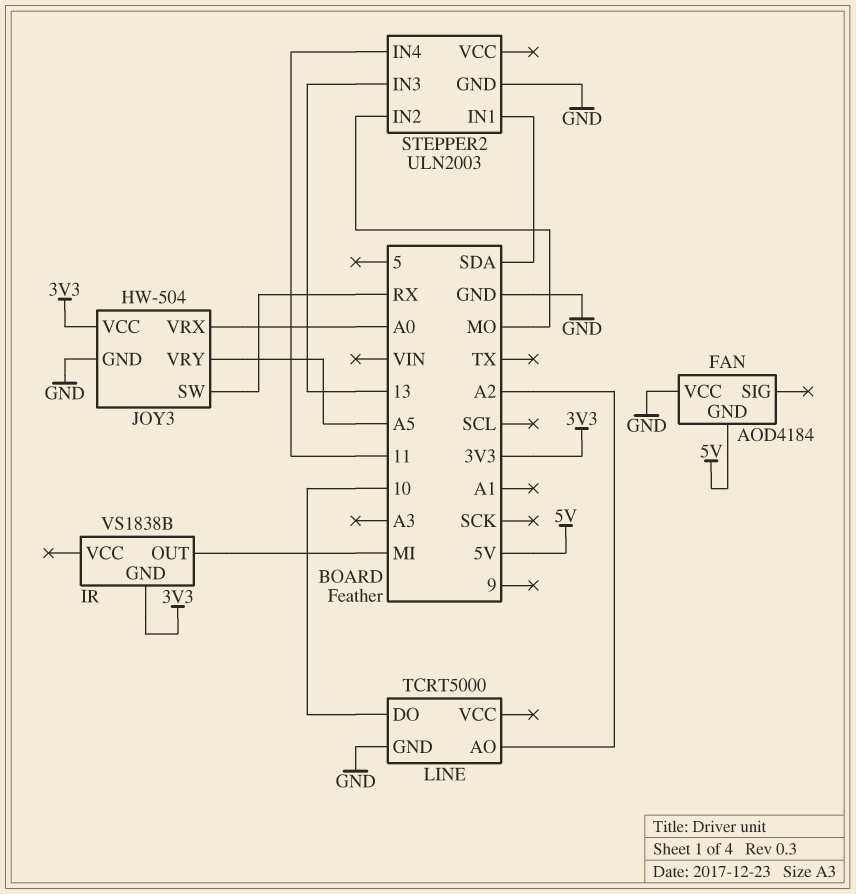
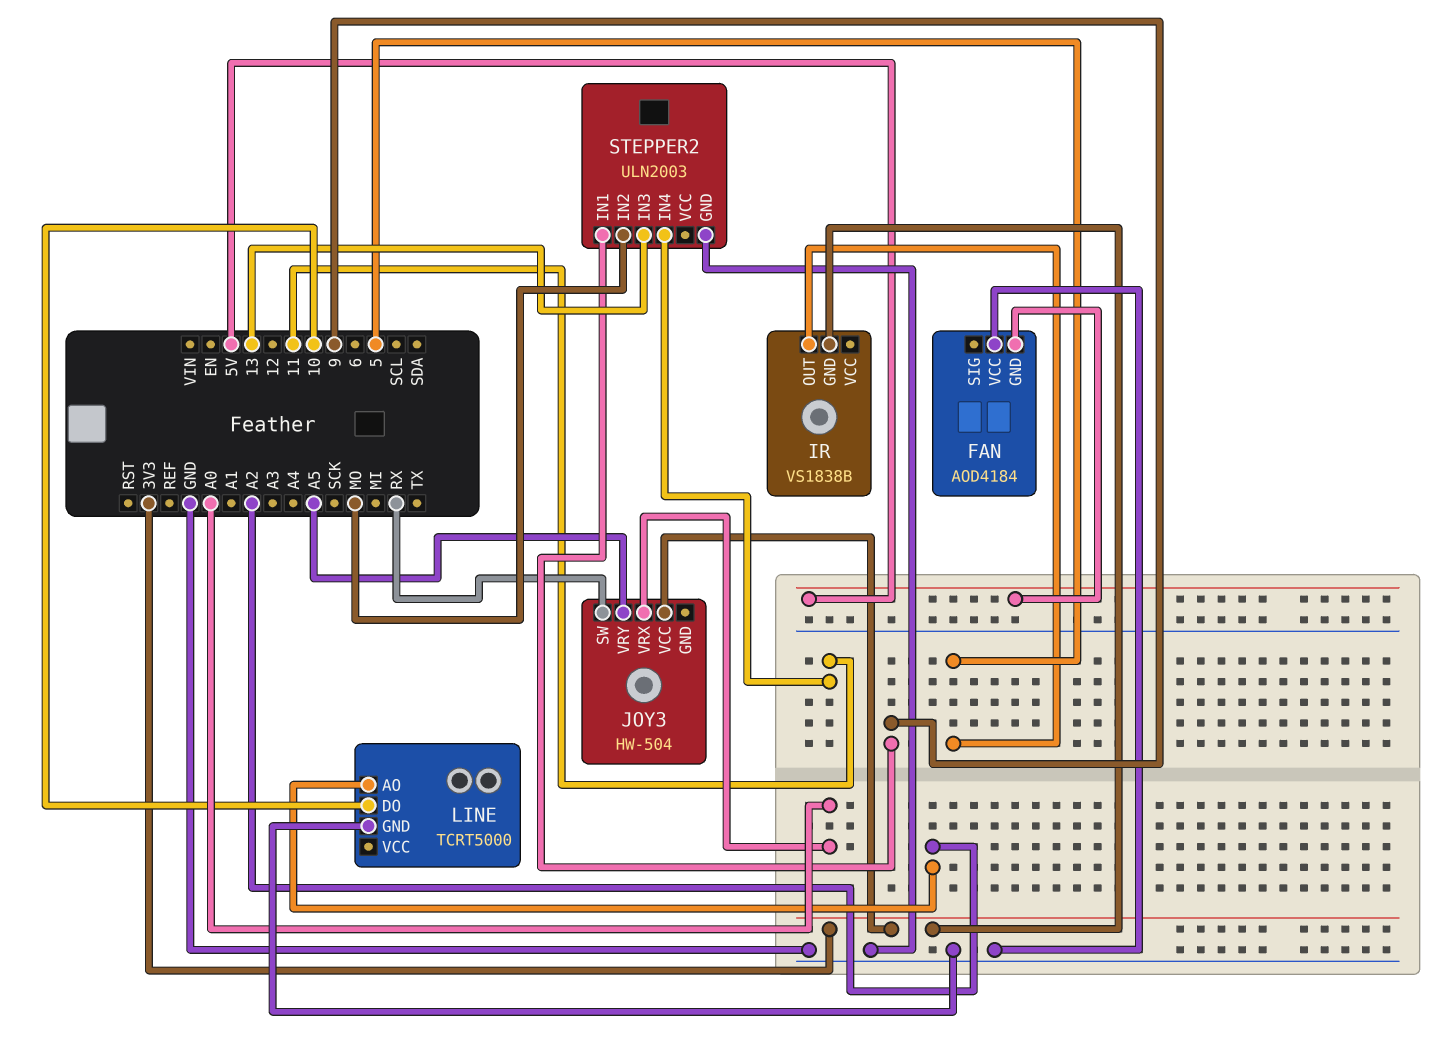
IR pin OUT: MI -> 5
JOY3 pin GND: GND -> none
STEPPER2 pin IN1: SDA -> 9

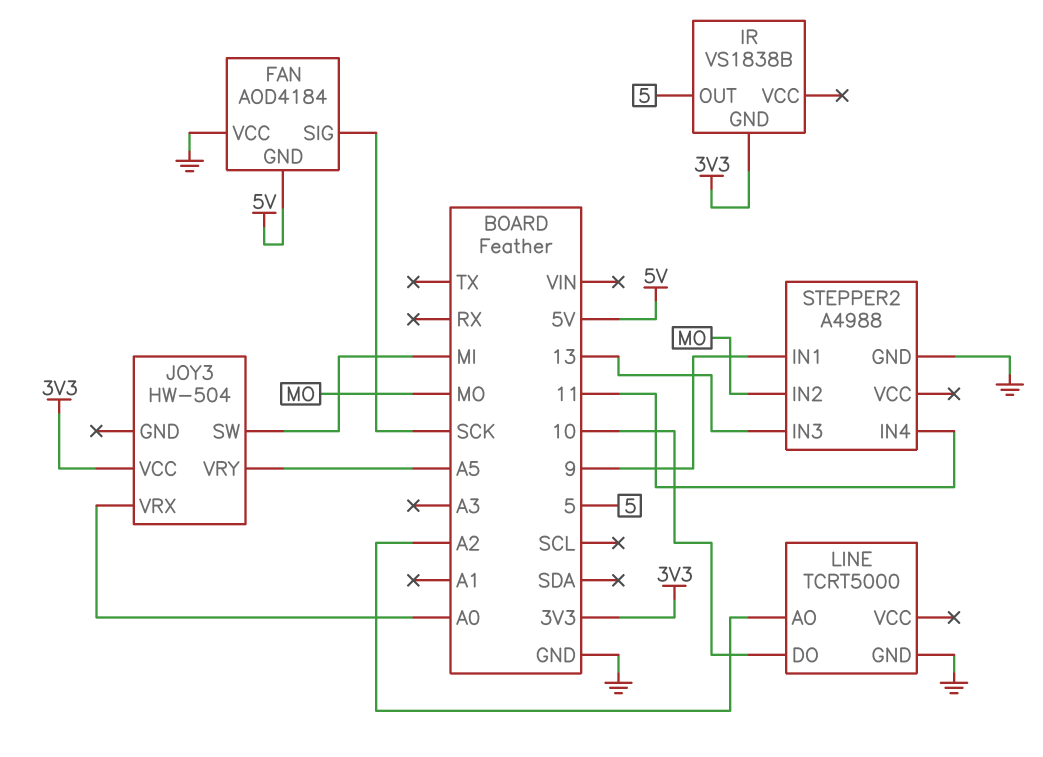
FAN pin SIG: none -> SCK
JOY3 pin SW: RX -> MI
STEPPER2: ULN2003 -> A4988

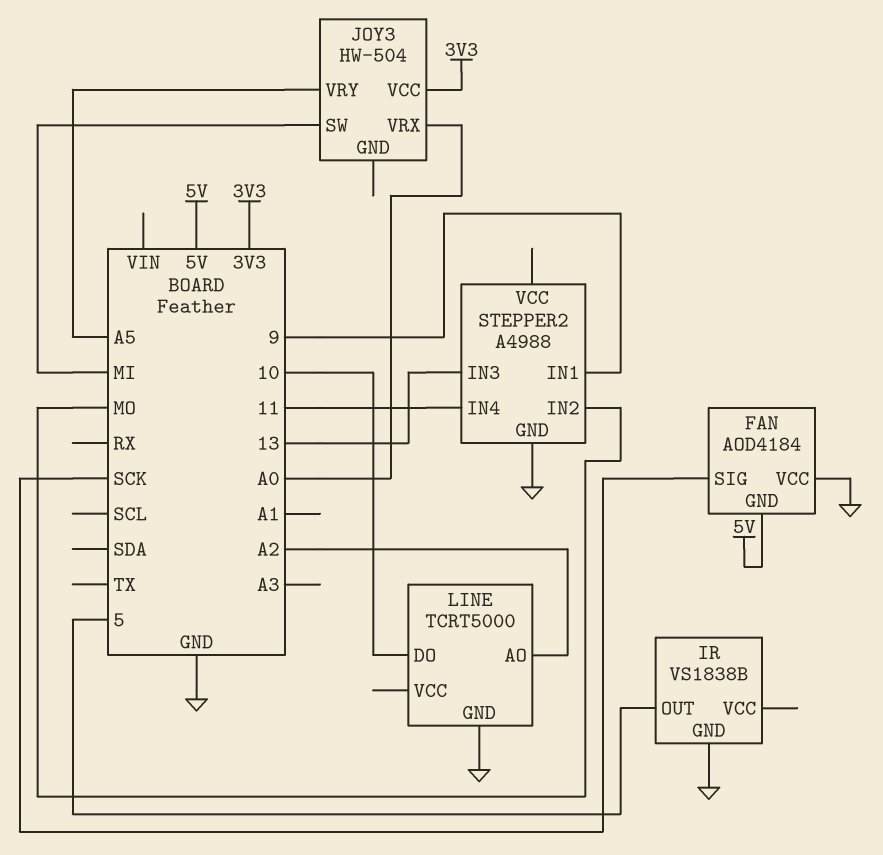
IR pin GND: 3V3 -> GND

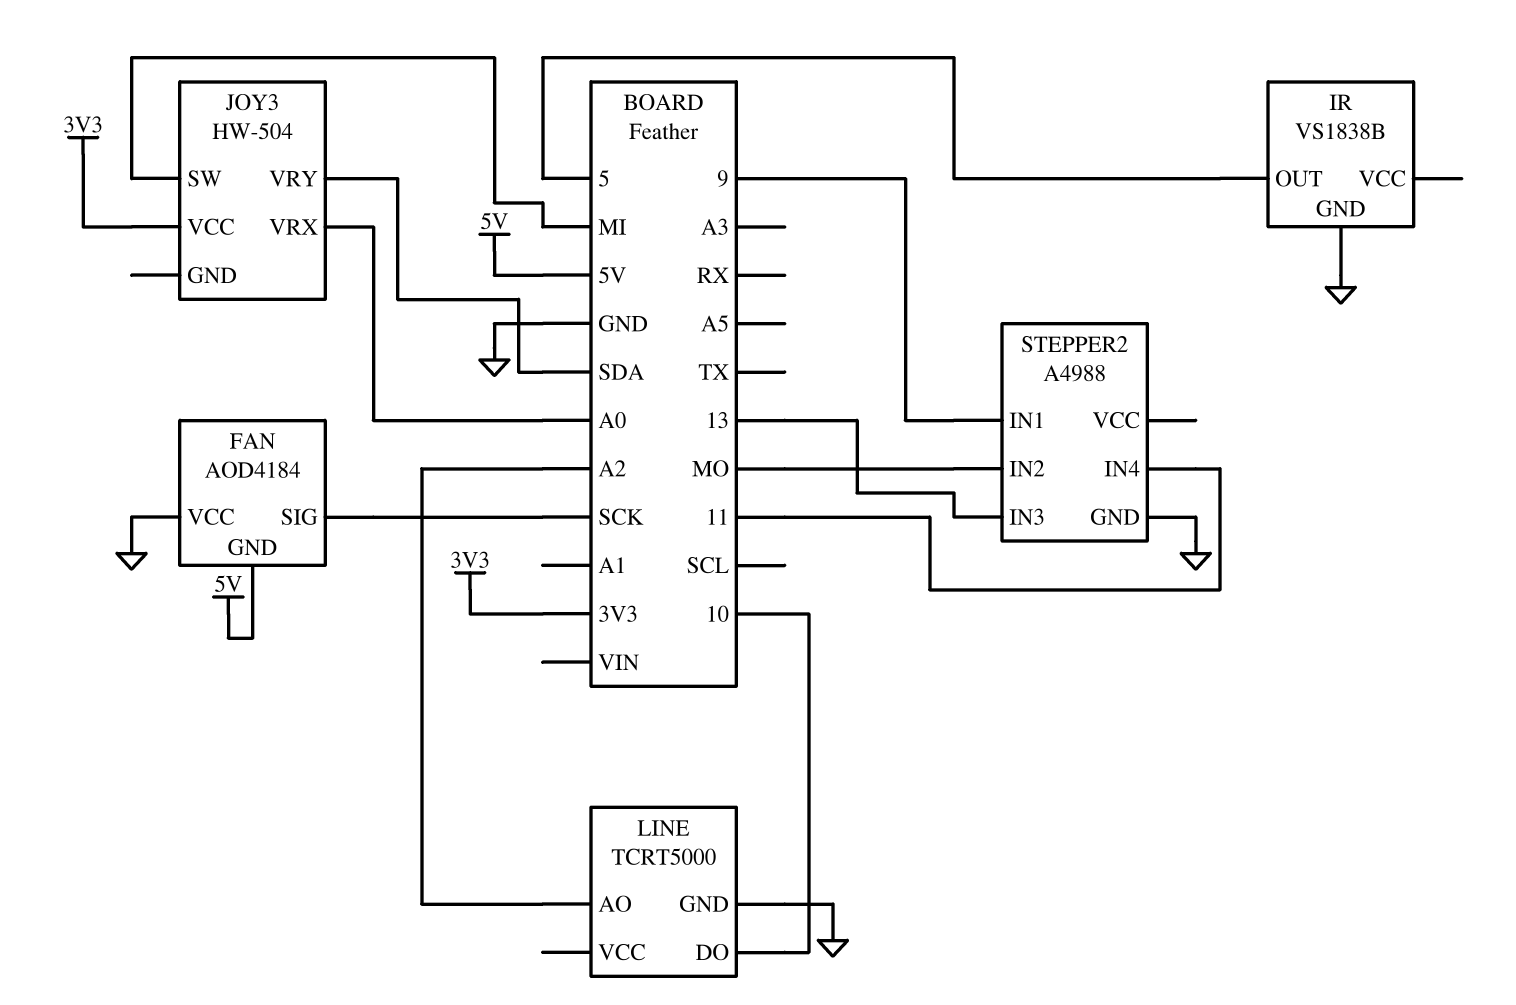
JOY3 pin VRY: A5 -> SDA

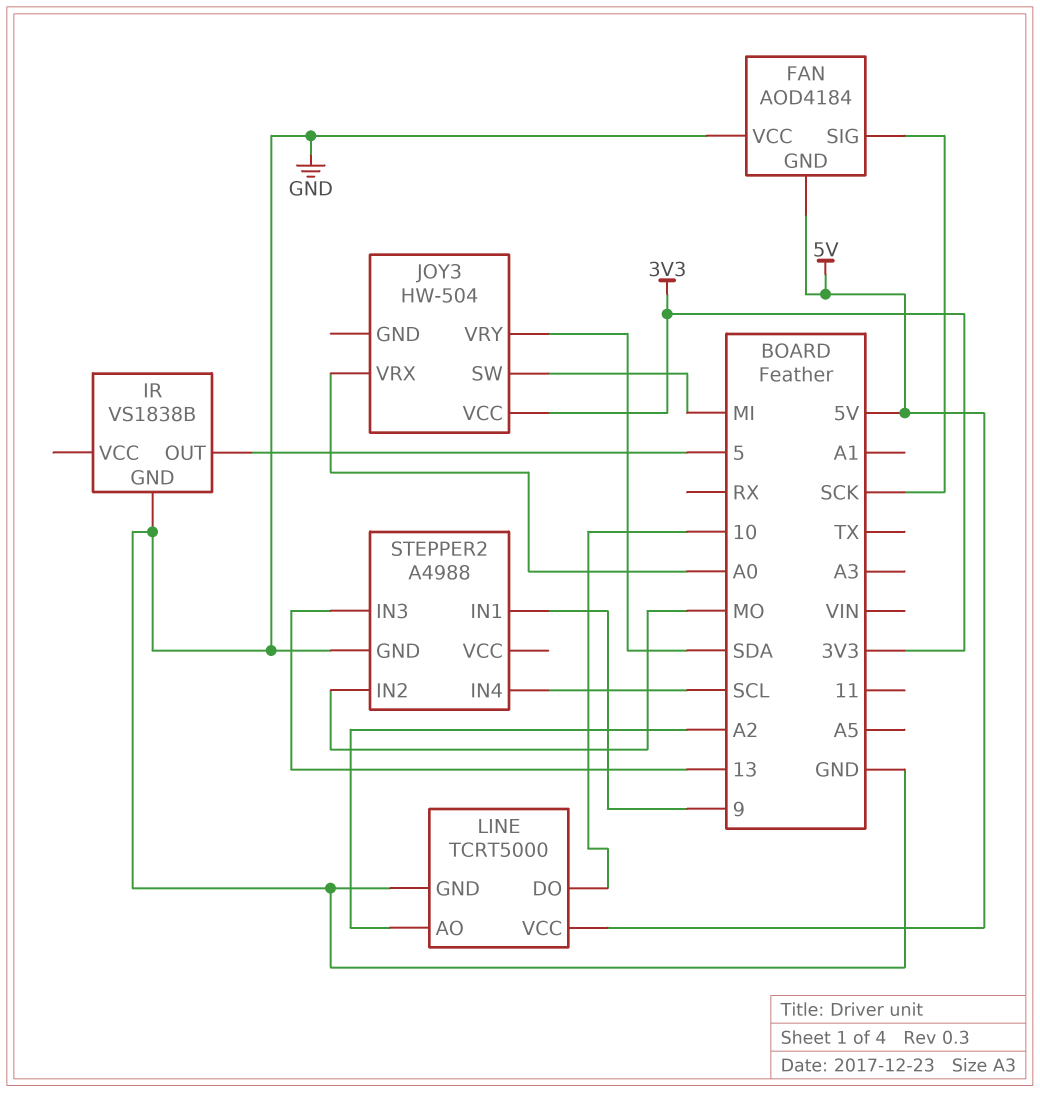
LINE pin VCC: none -> 5V
STEPPER2 pin IN4: 11 -> SCL

